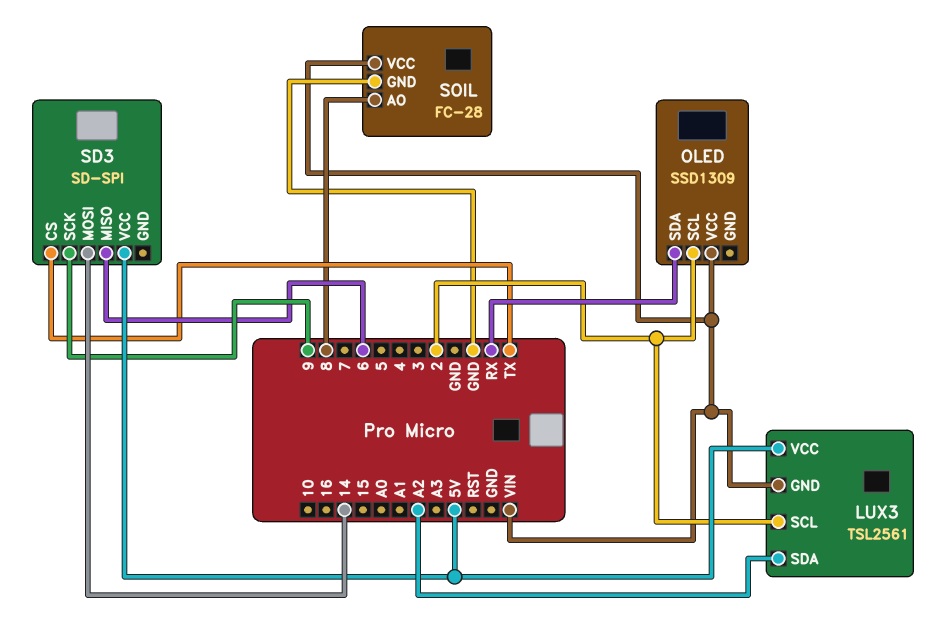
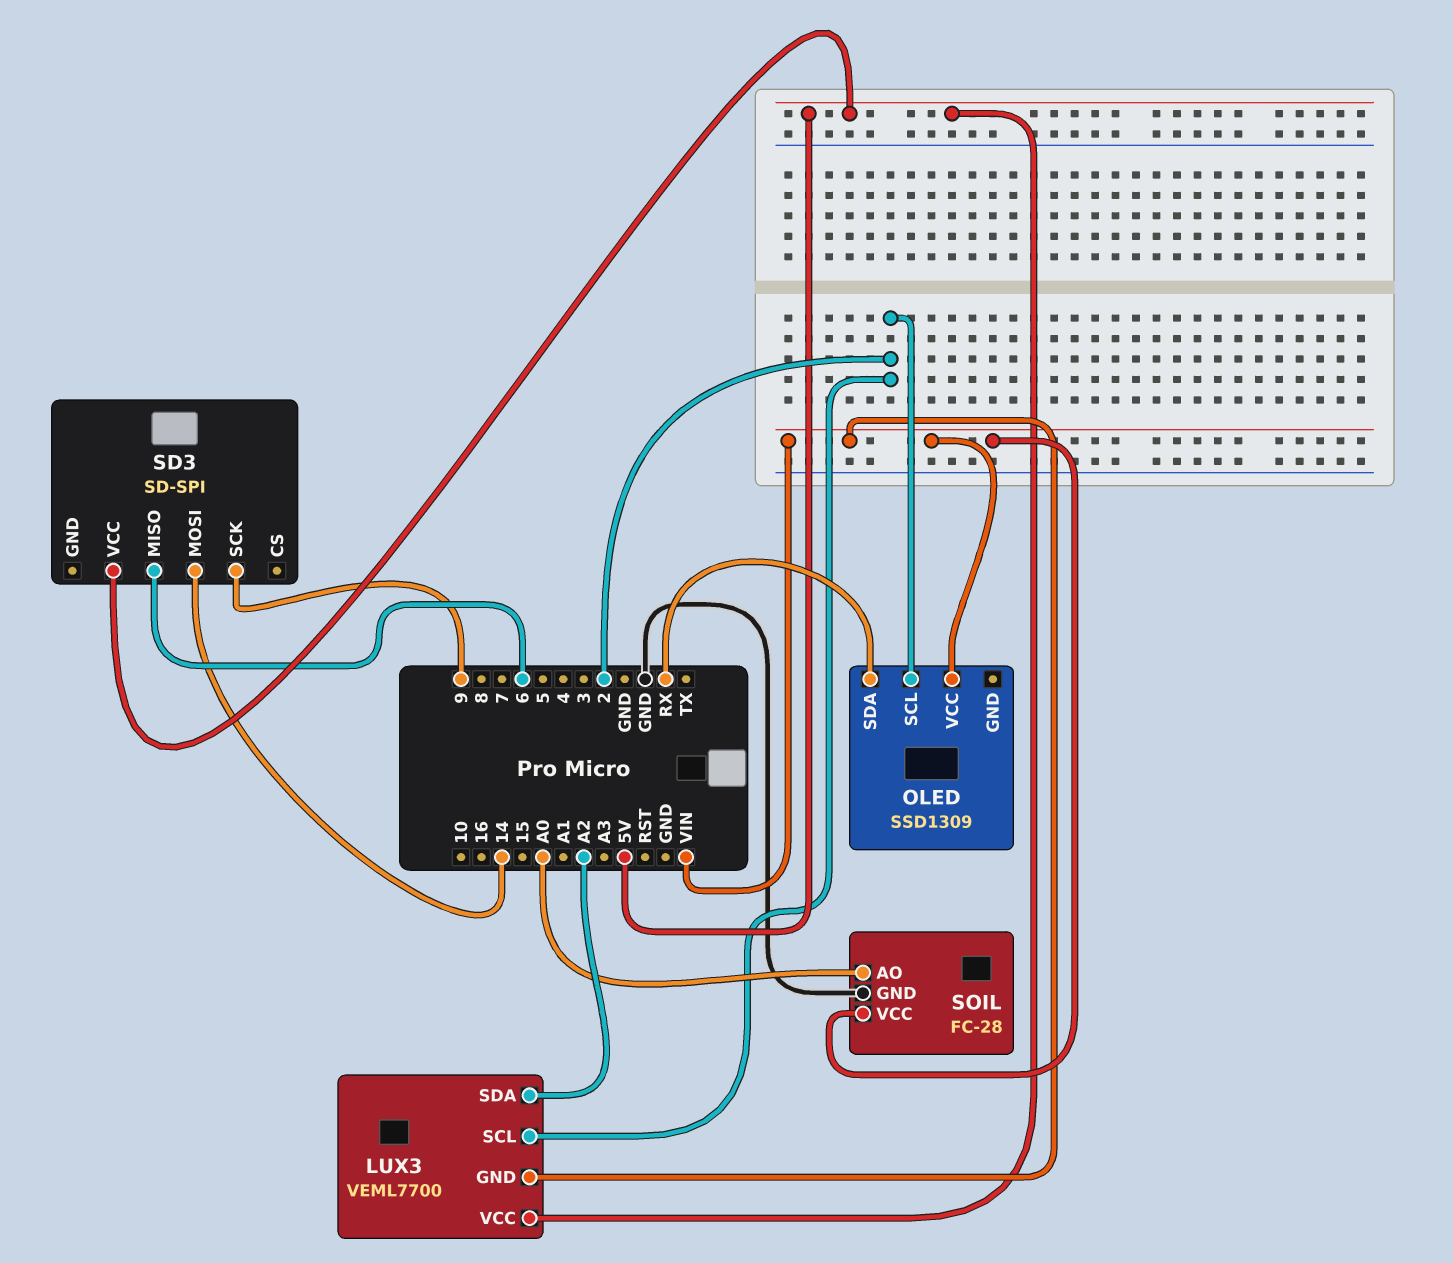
LUX3: TSL2561 -> VEML7700
SD3 pin CS: TX -> none
SOIL pin AO: 8 -> A0

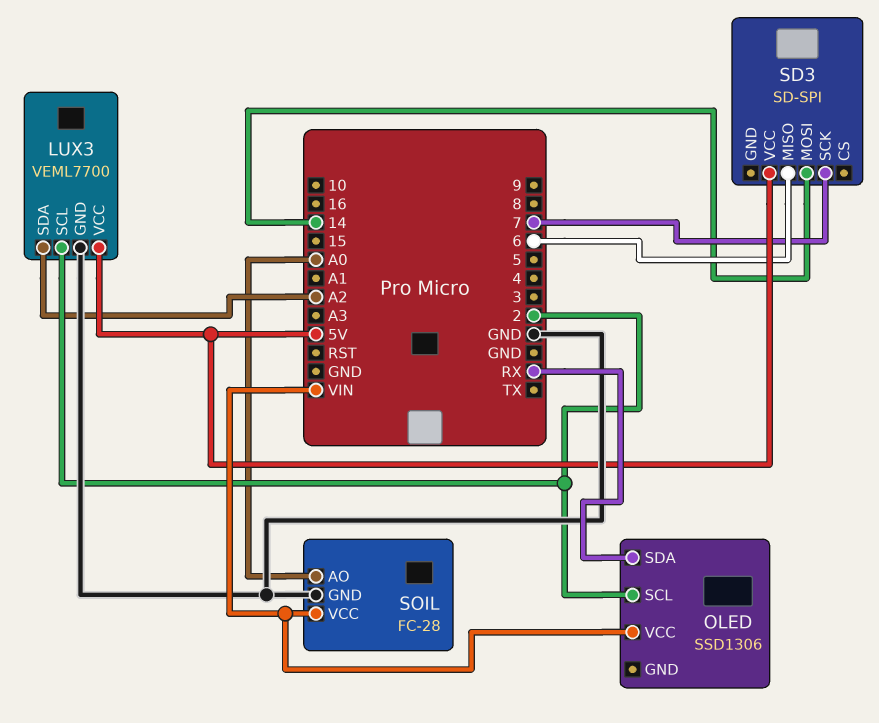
LUX3 pin GND: VIN -> GND
OLED: SSD1309 -> SSD1306
SD3 pin SCK: 9 -> 7

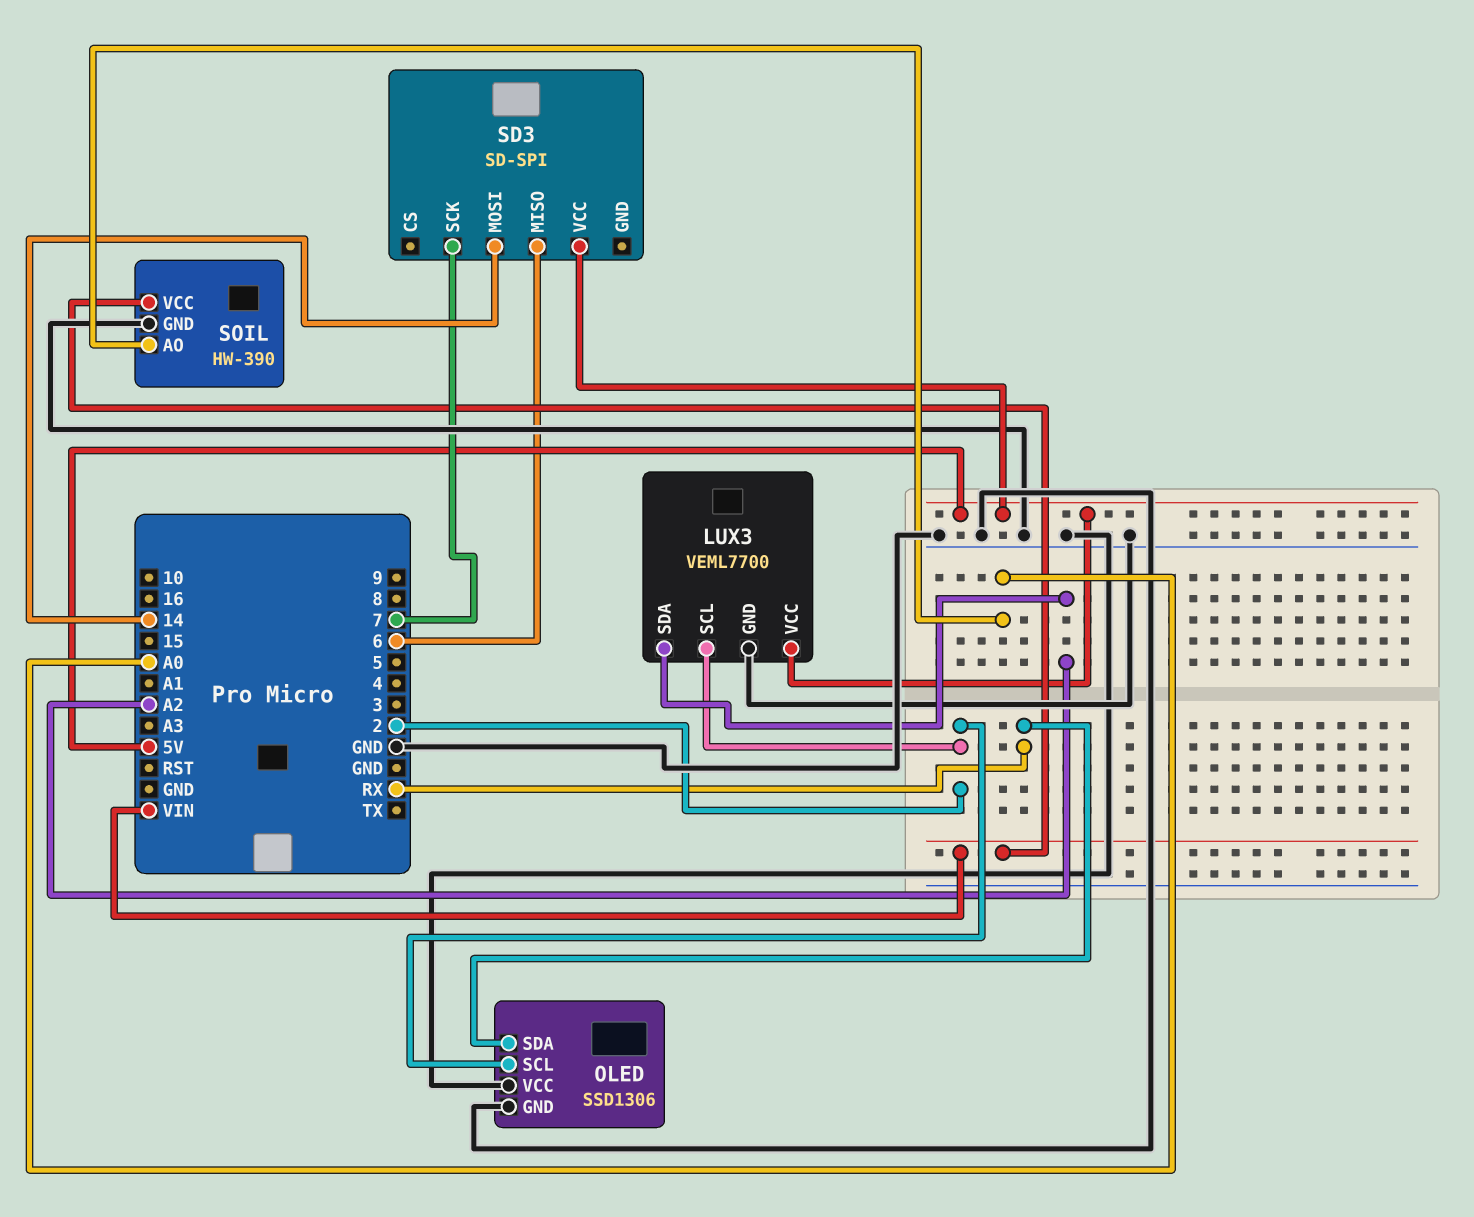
OLED pin GND: none -> GND
OLED pin VCC: VIN -> GND
SOIL: FC-28 -> HW-390

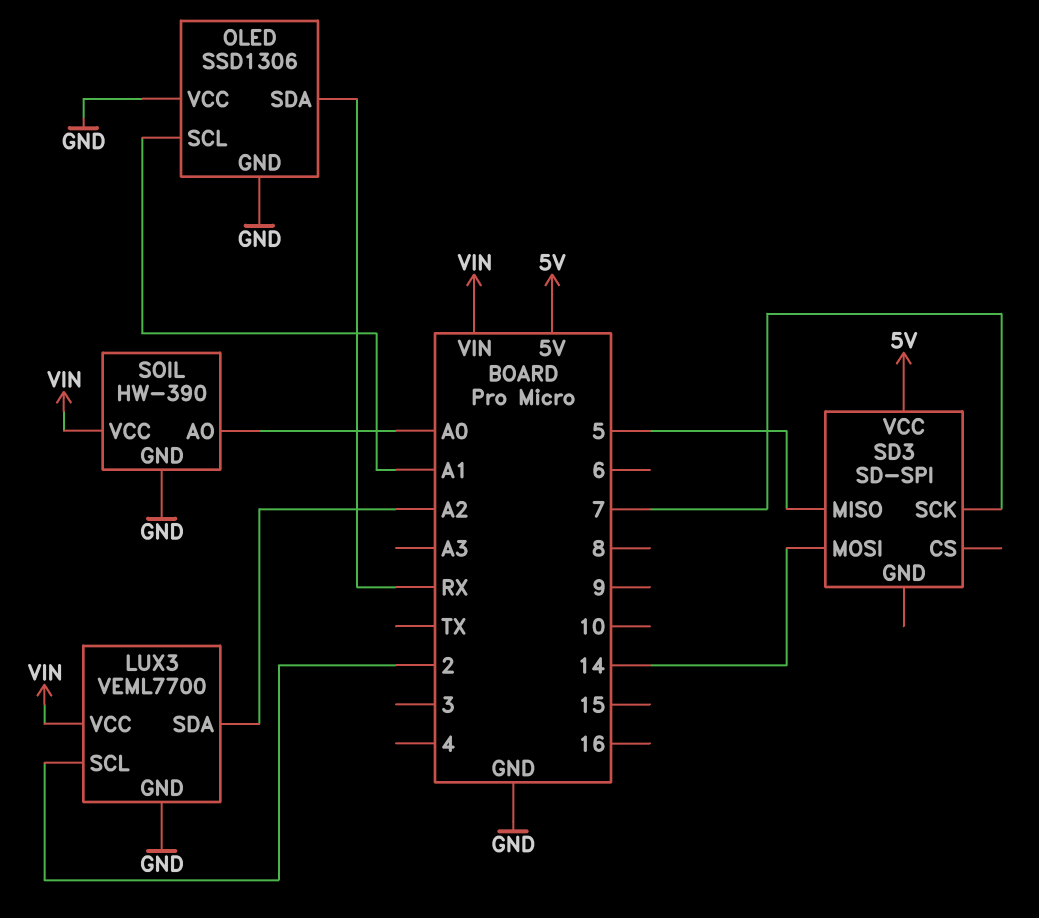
LUX3 pin VCC: 5V -> VIN
OLED pin SCL: 2 -> A1
SD3 pin MISO: 6 -> 5

